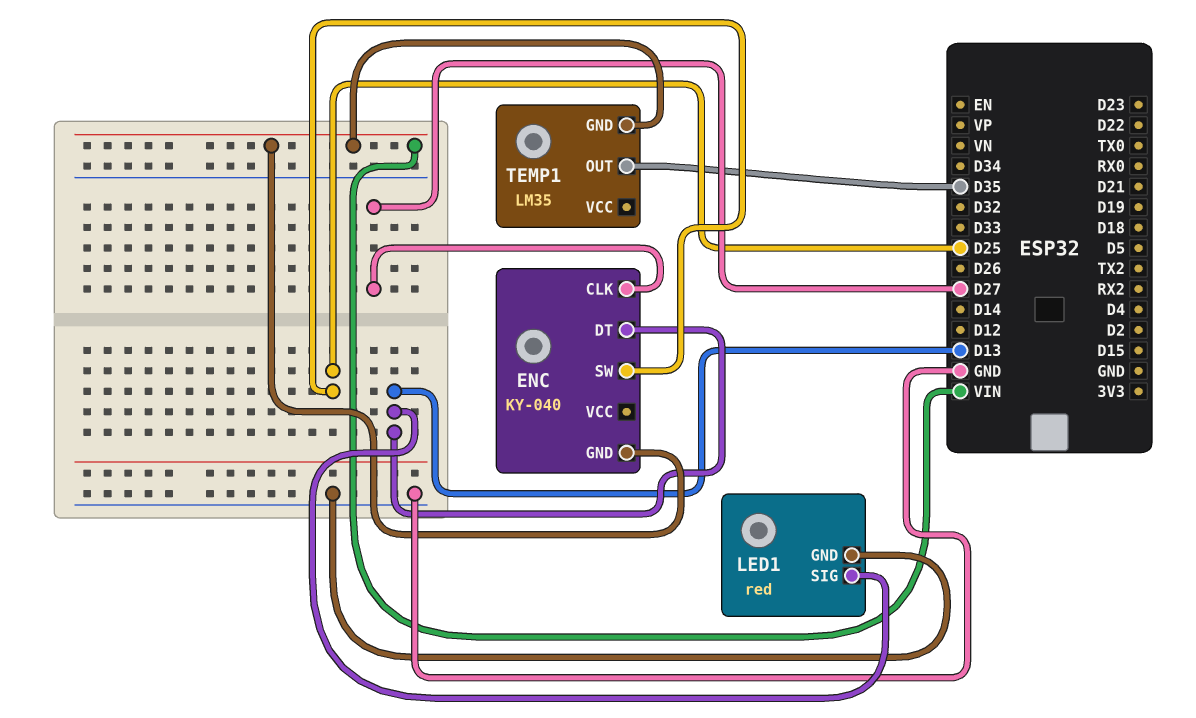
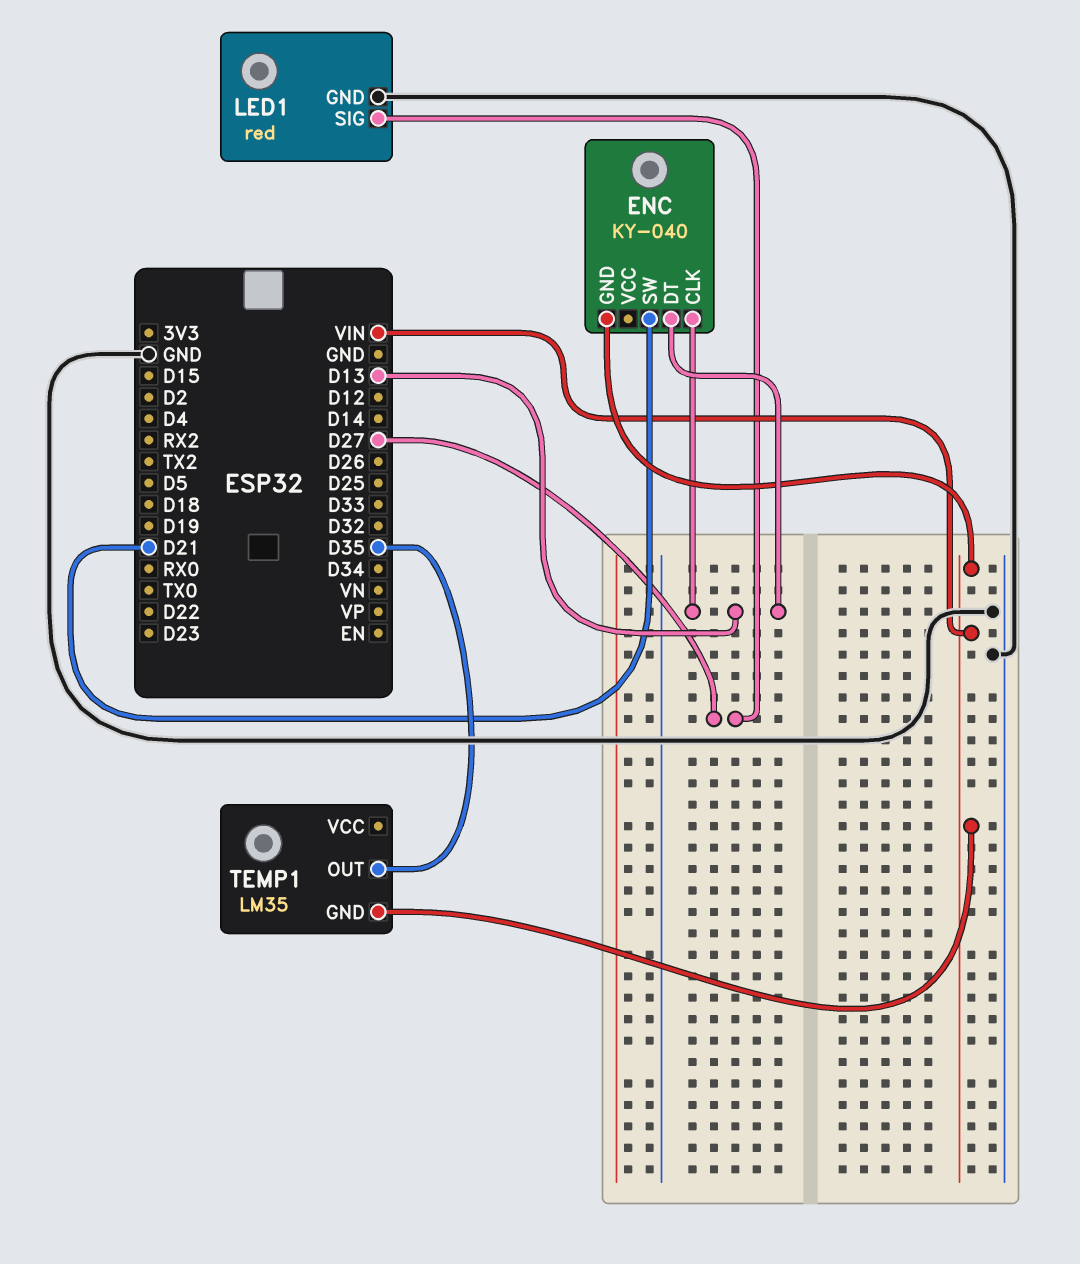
ENC pin CLK: D27 -> D13
ENC pin SW: D25 -> D21
LED1 pin SIG: D13 -> D27

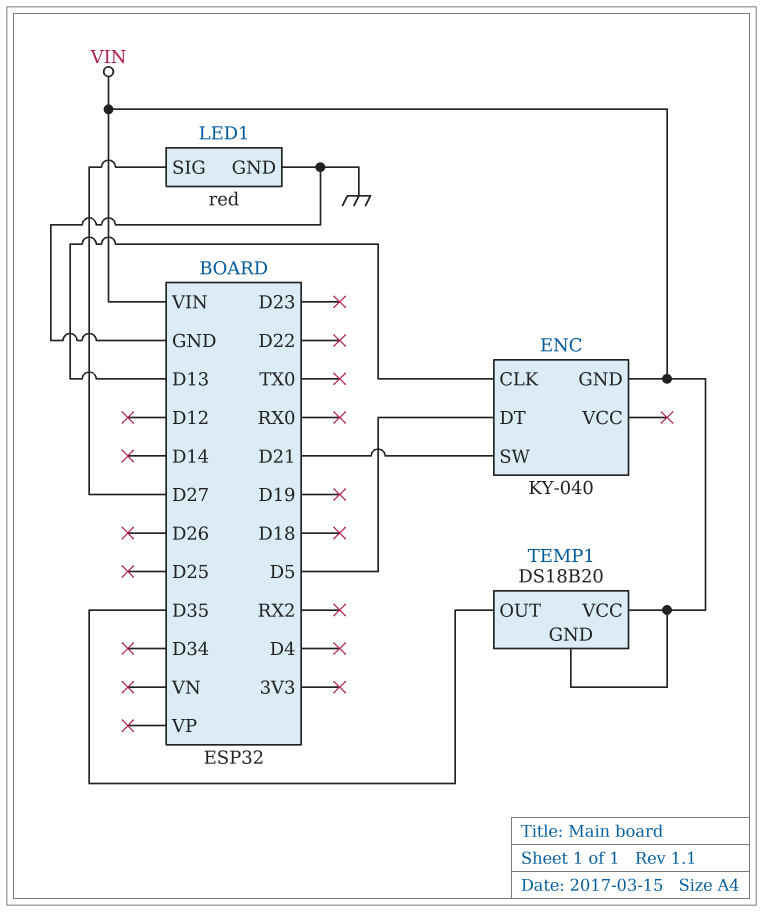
ENC pin DT: D13 -> D5
TEMP1: LM35 -> DS18B20
TEMP1 pin VCC: none -> VIN

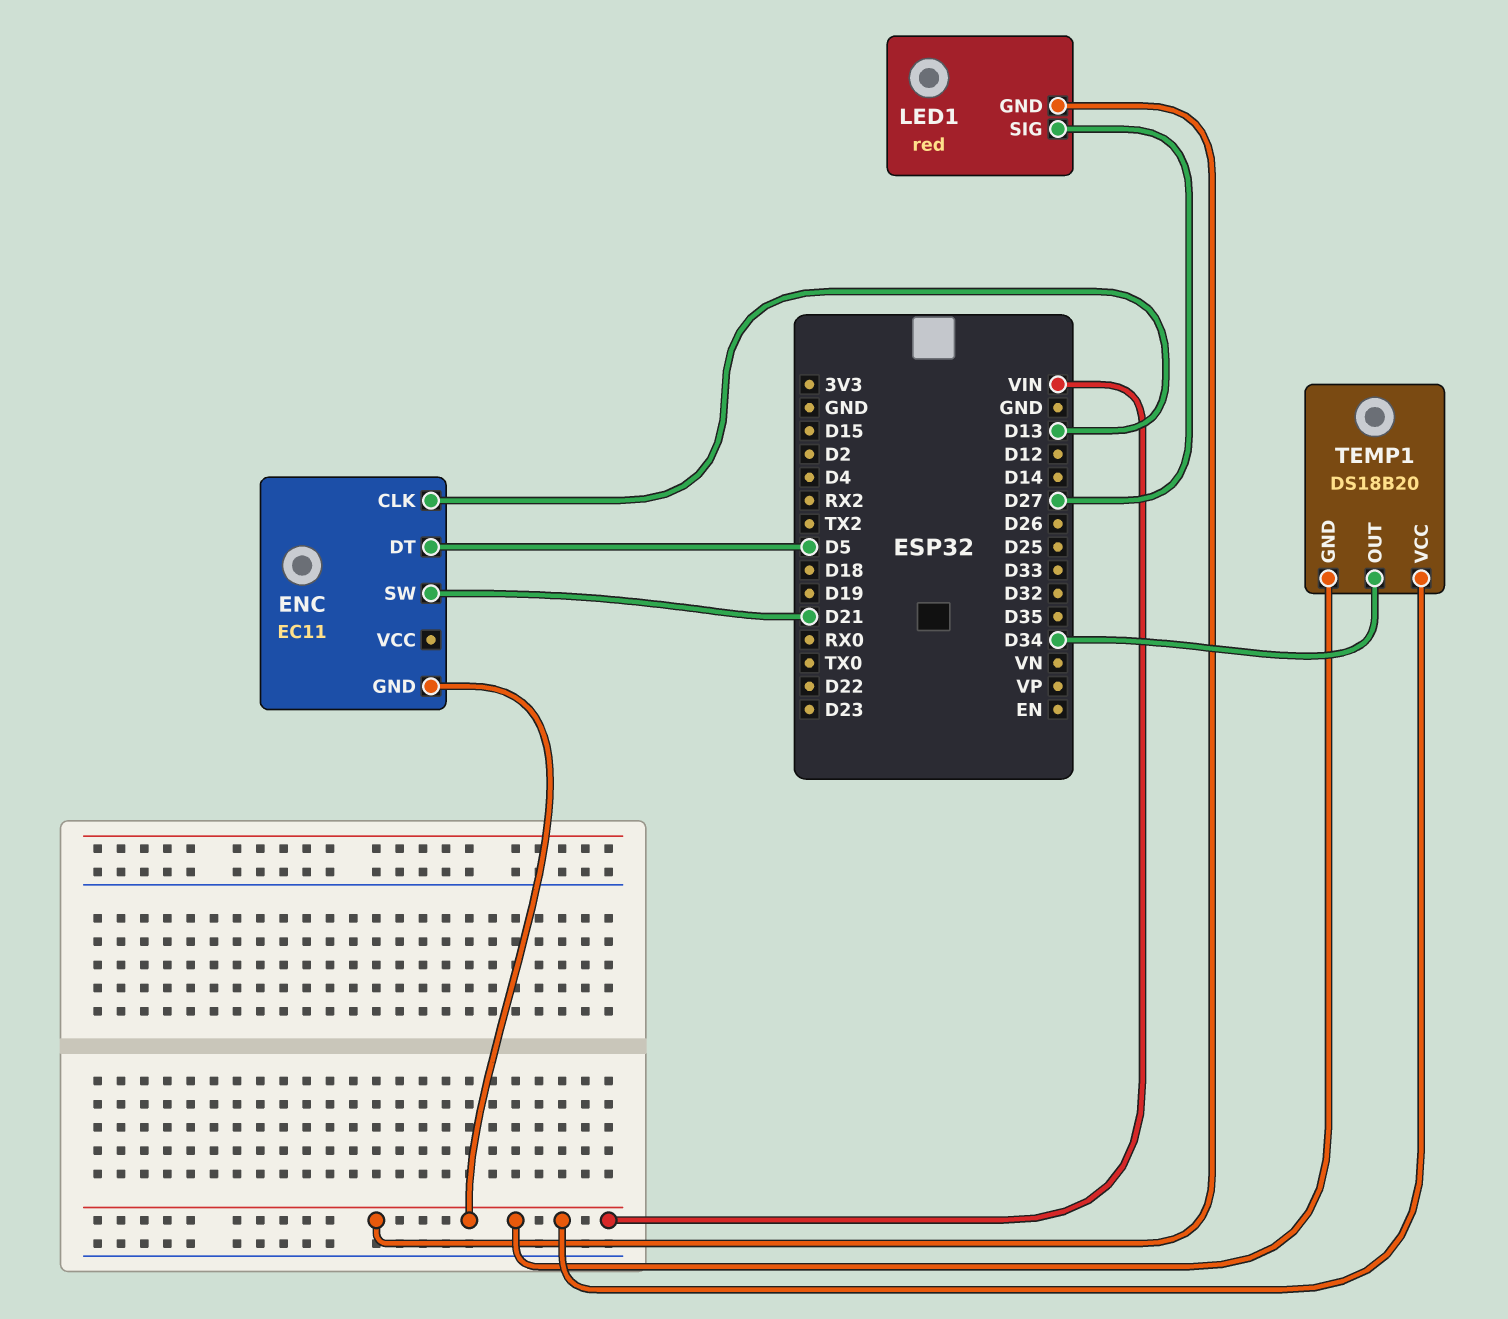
ENC: KY-040 -> EC11
LED1 pin GND: GND -> VIN
TEMP1 pin OUT: D35 -> D34

